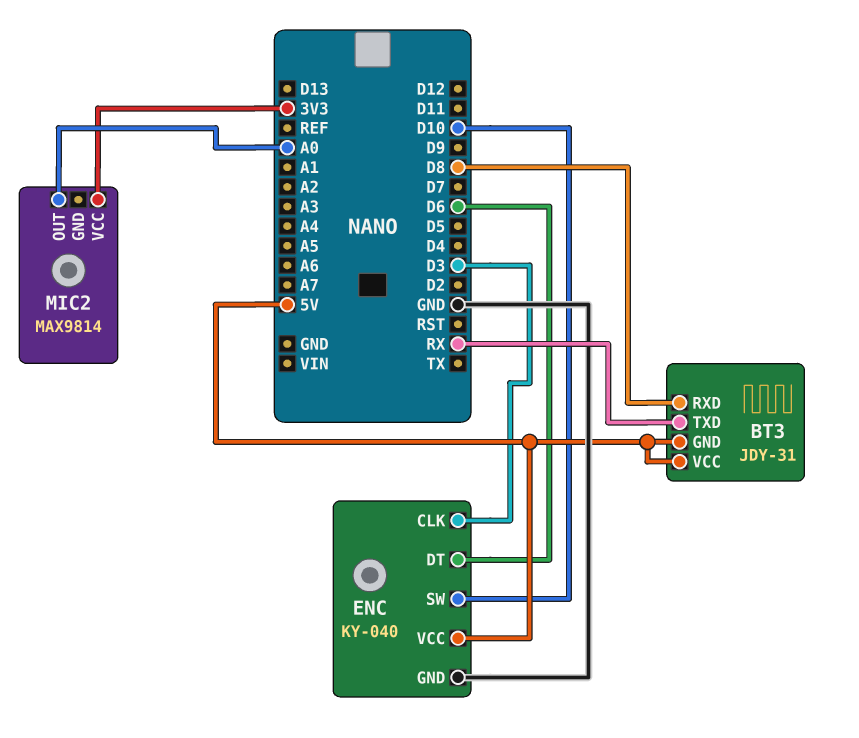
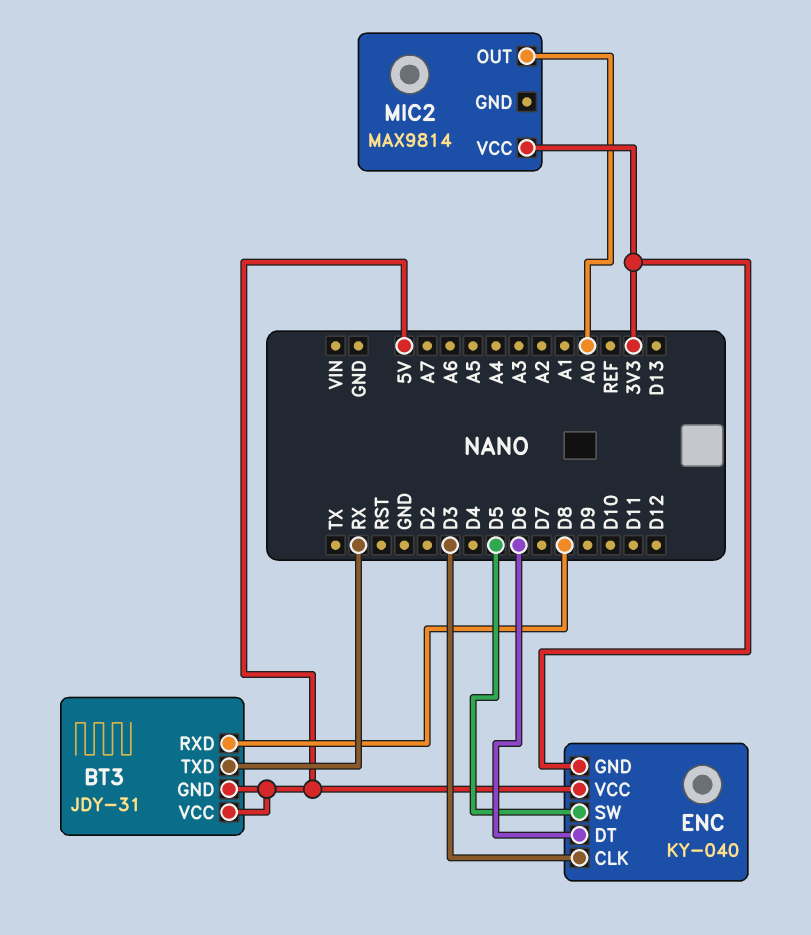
ENC pin GND: GND -> 3V3
ENC pin SW: D10 -> D5

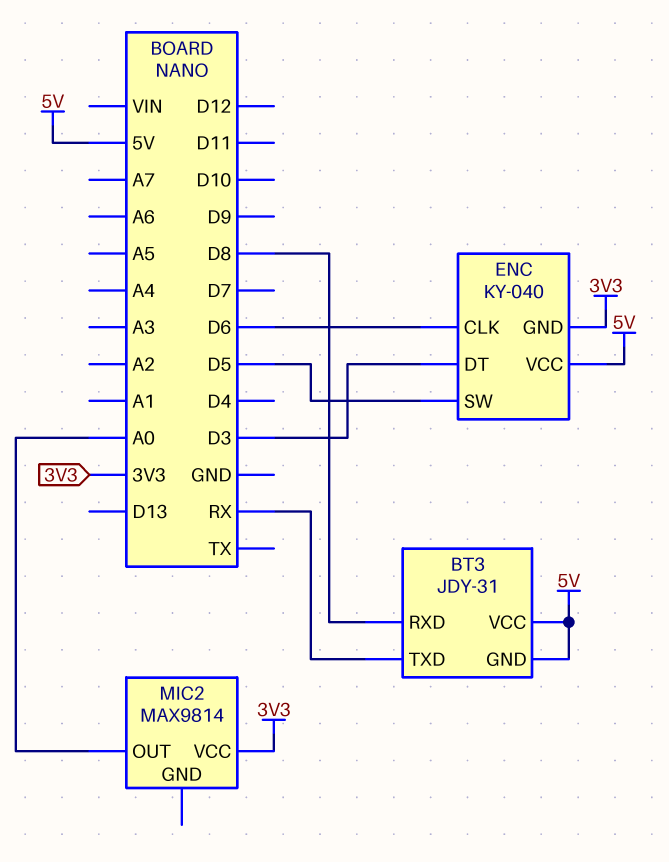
ENC pin CLK: D3 -> D6
ENC pin DT: D6 -> D3

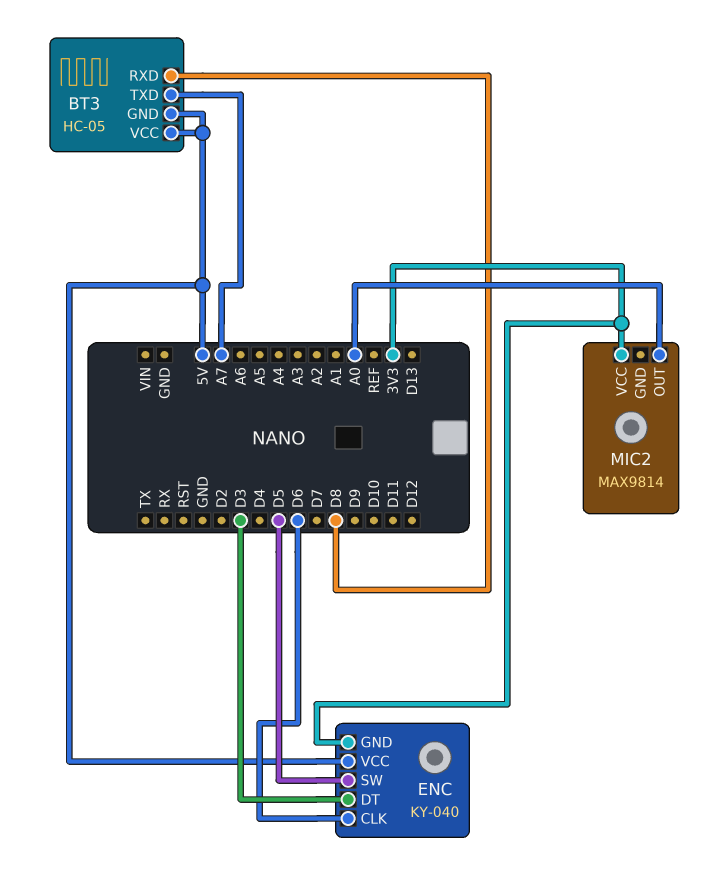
BT3: JDY-31 -> HC-05
BT3 pin TXD: RX -> A7

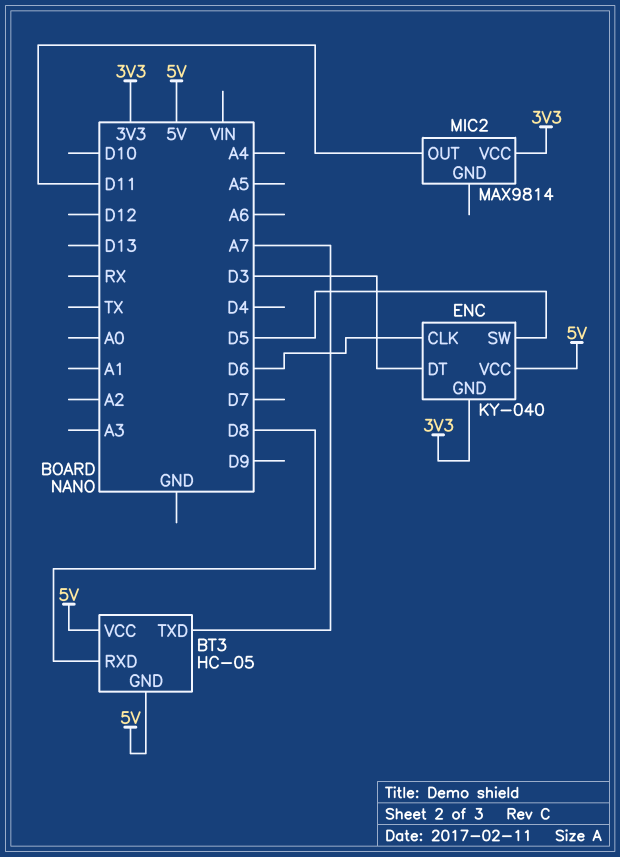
MIC2 pin OUT: A0 -> D11

